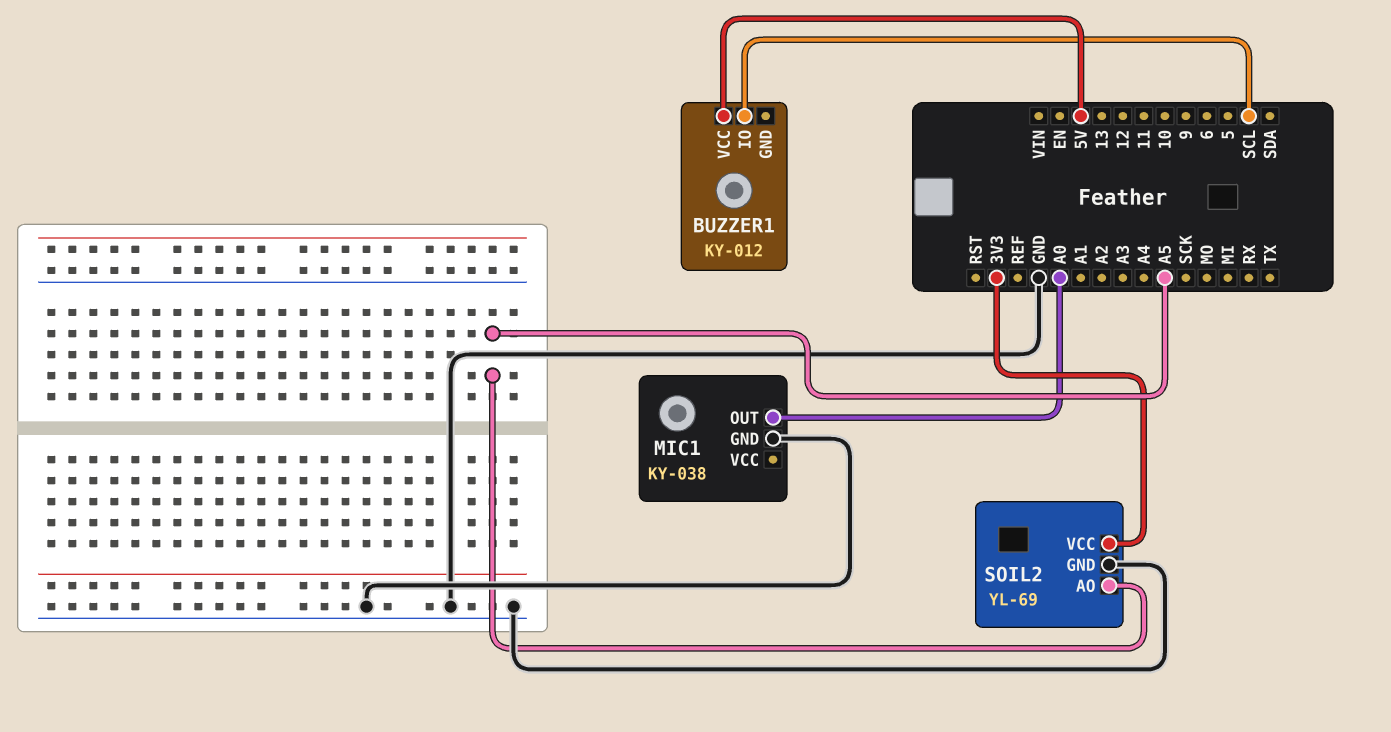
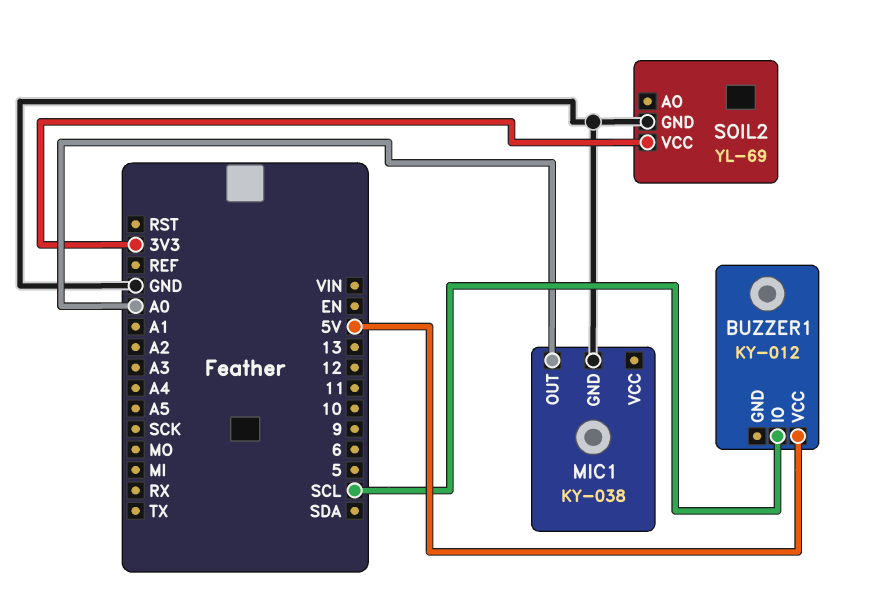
SOIL2 pin AO: A5 -> none

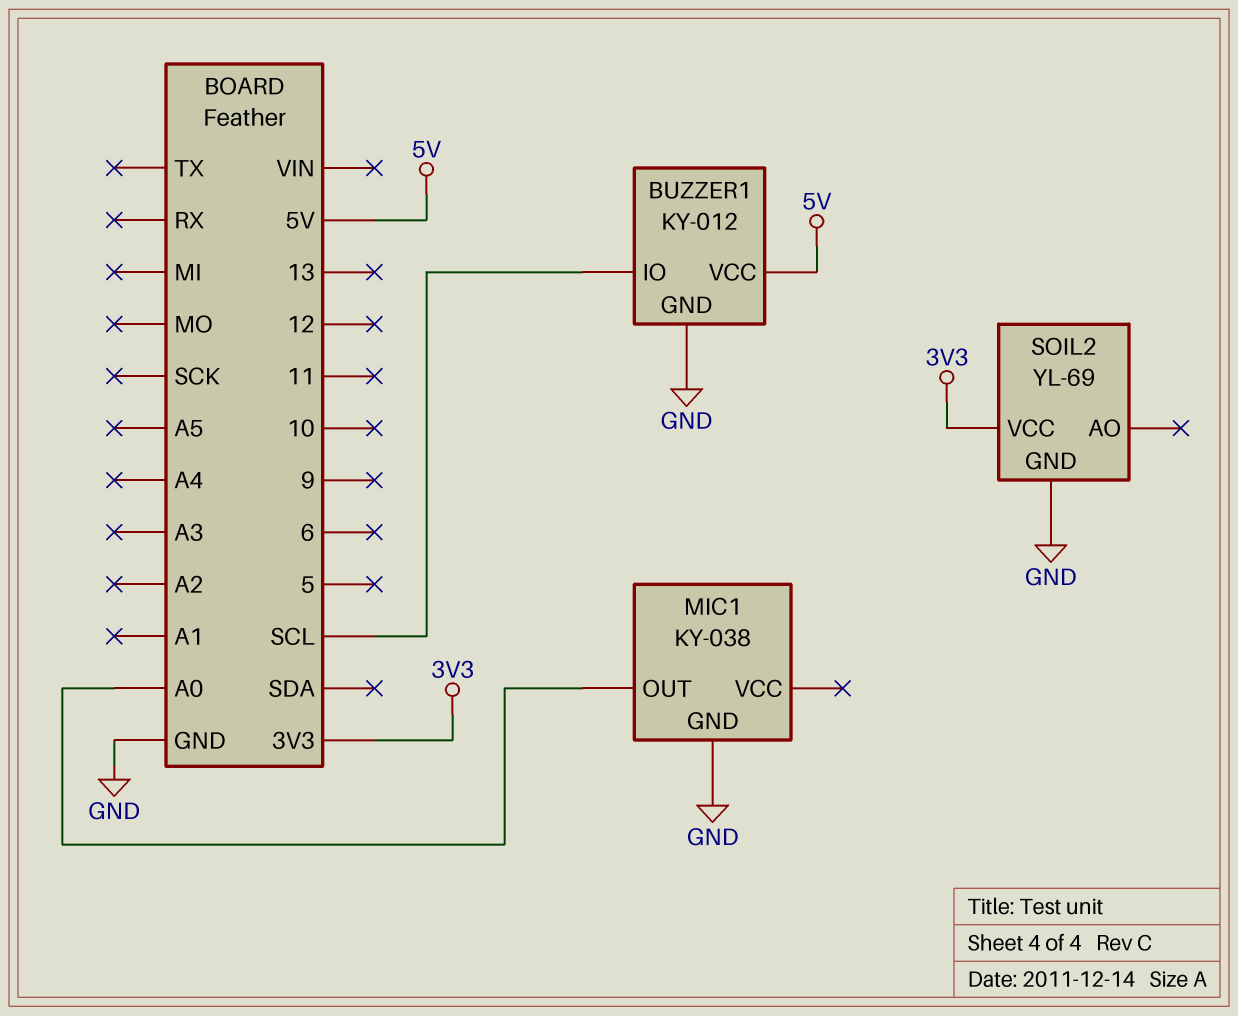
BUZZER1 pin GND: none -> GND

